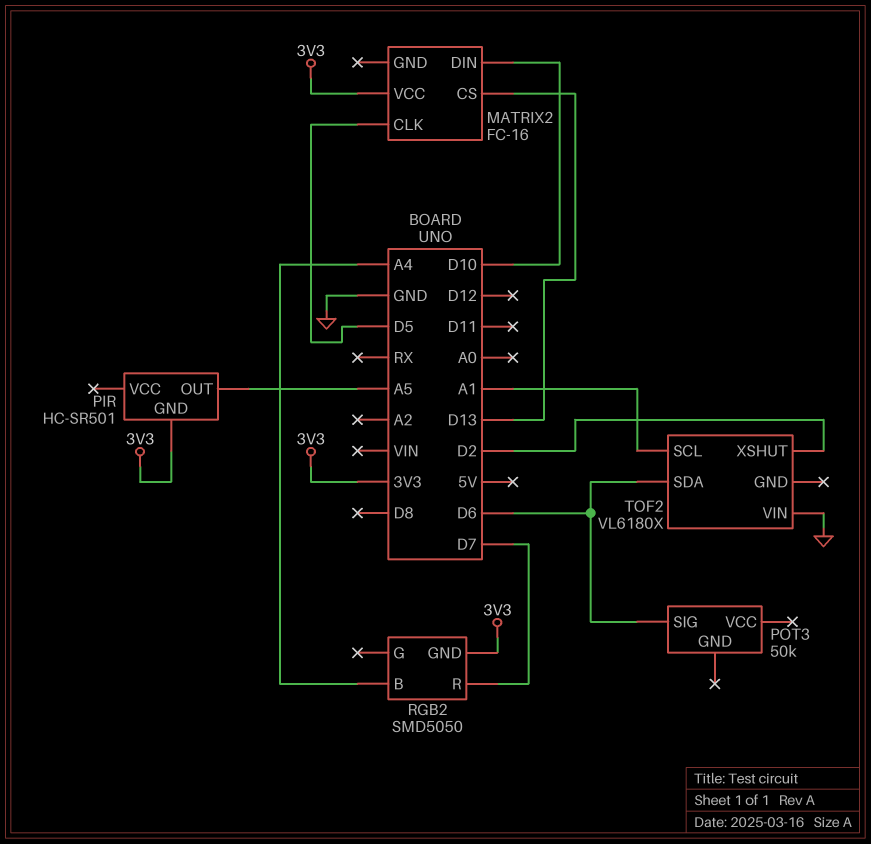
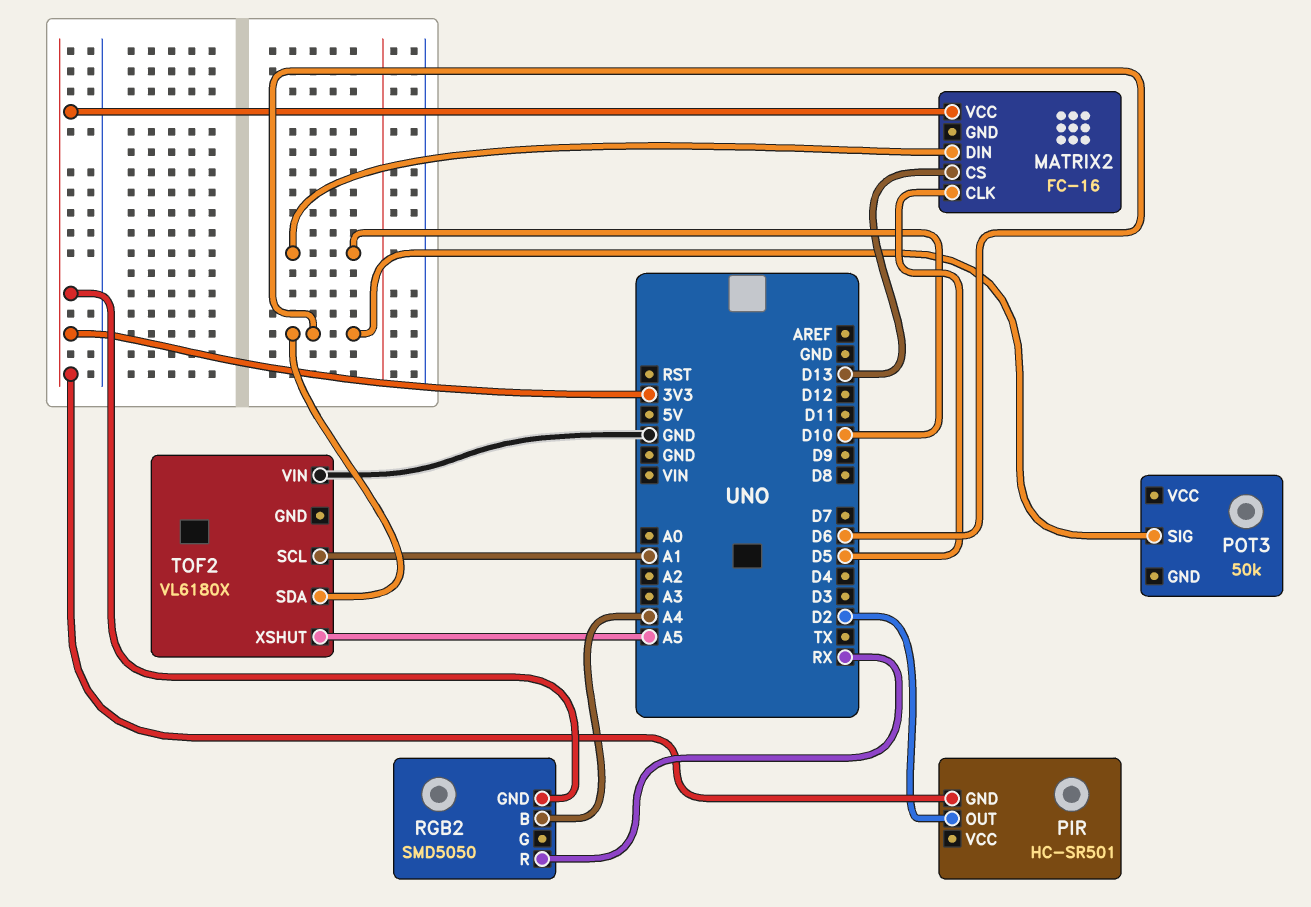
PIR pin OUT: A5 -> D2
RGB2 pin R: D7 -> RX
TOF2 pin XSHUT: D2 -> A5

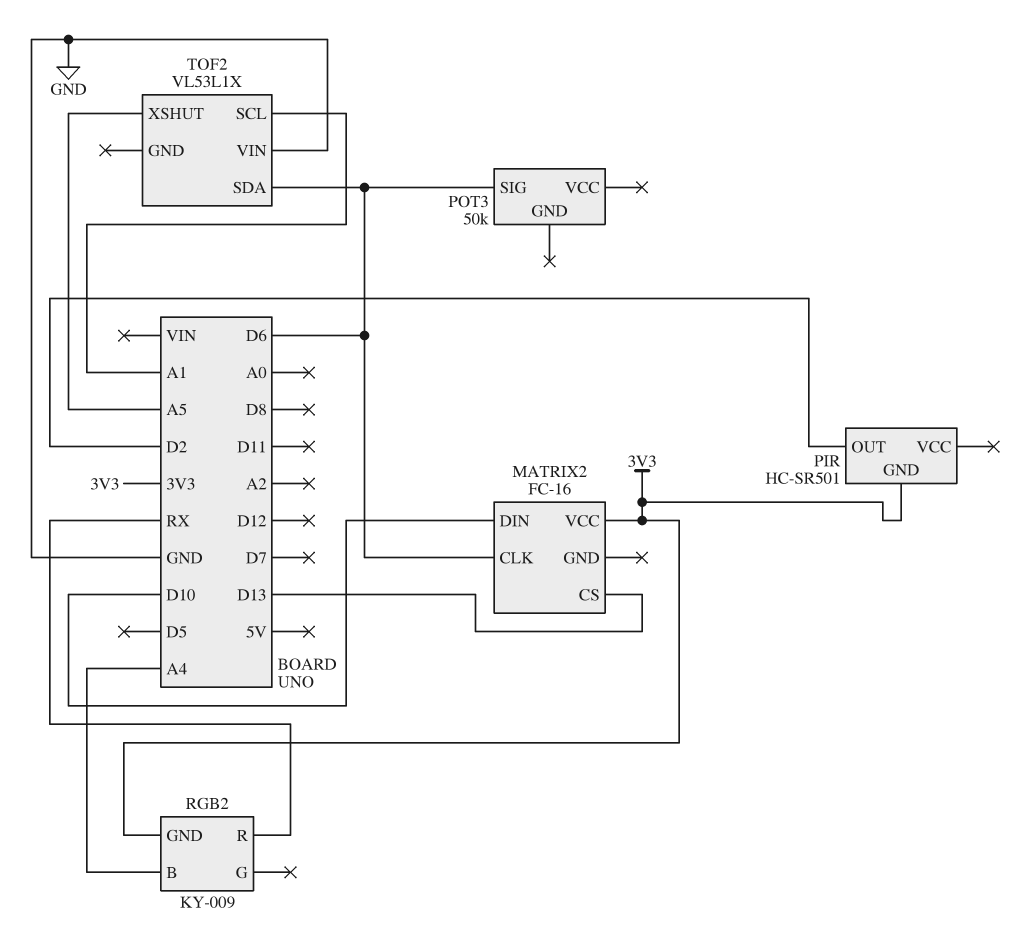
MATRIX2 pin CLK: D5 -> D6
RGB2: SMD5050 -> KY-009
TOF2: VL6180X -> VL53L1X

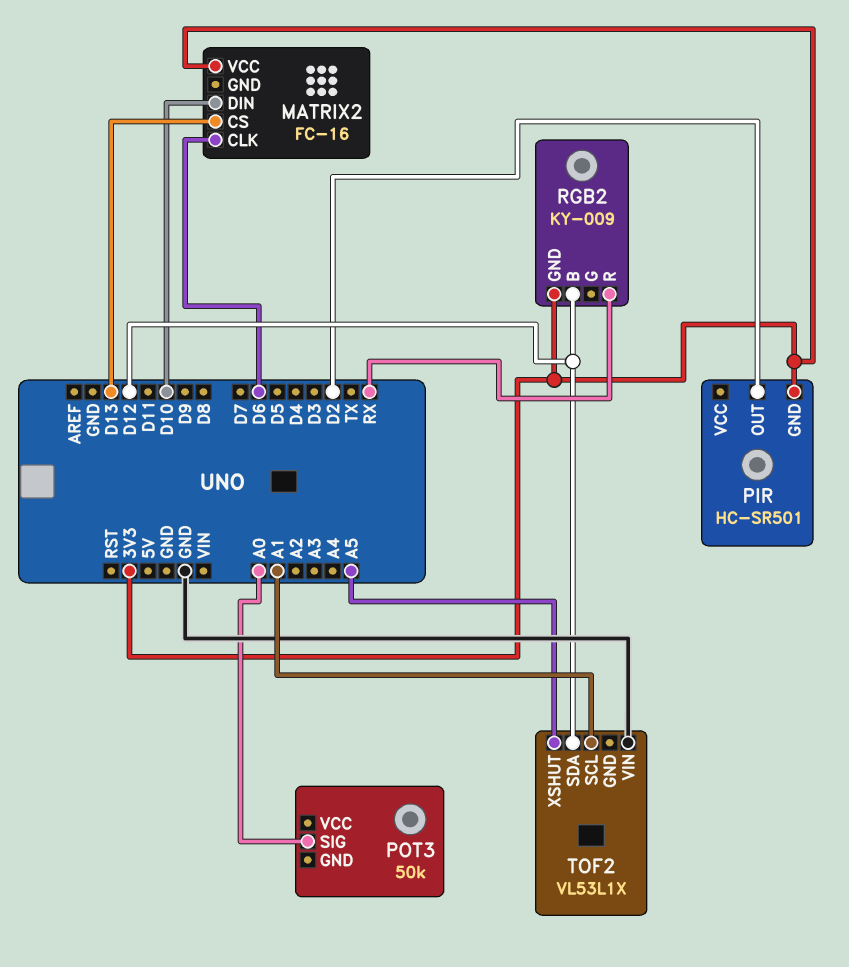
POT3 pin SIG: D6 -> A0
RGB2 pin B: A4 -> D12
TOF2 pin SDA: D6 -> D12

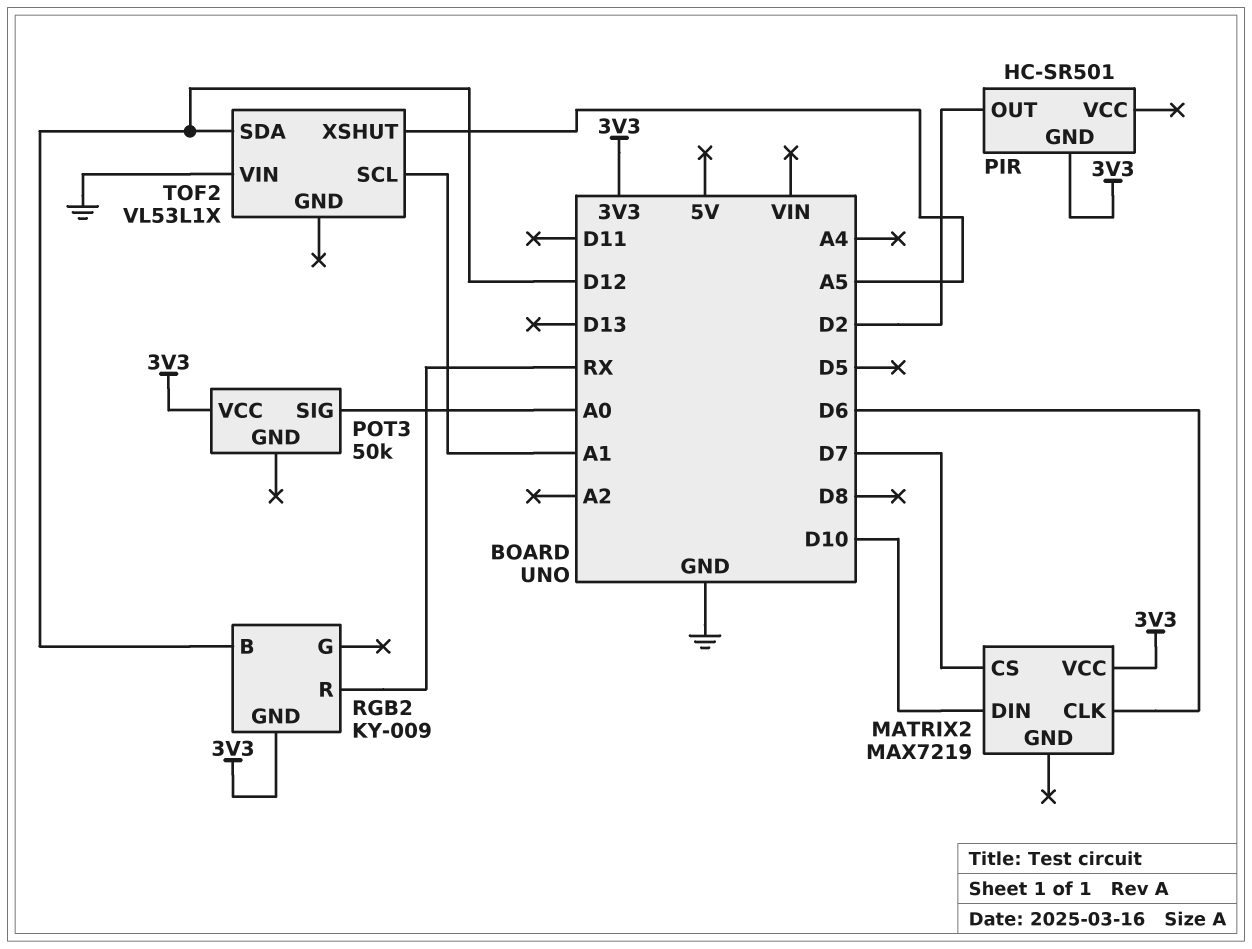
MATRIX2: FC-16 -> MAX7219
MATRIX2 pin CS: D13 -> D7
POT3 pin VCC: none -> 3V3

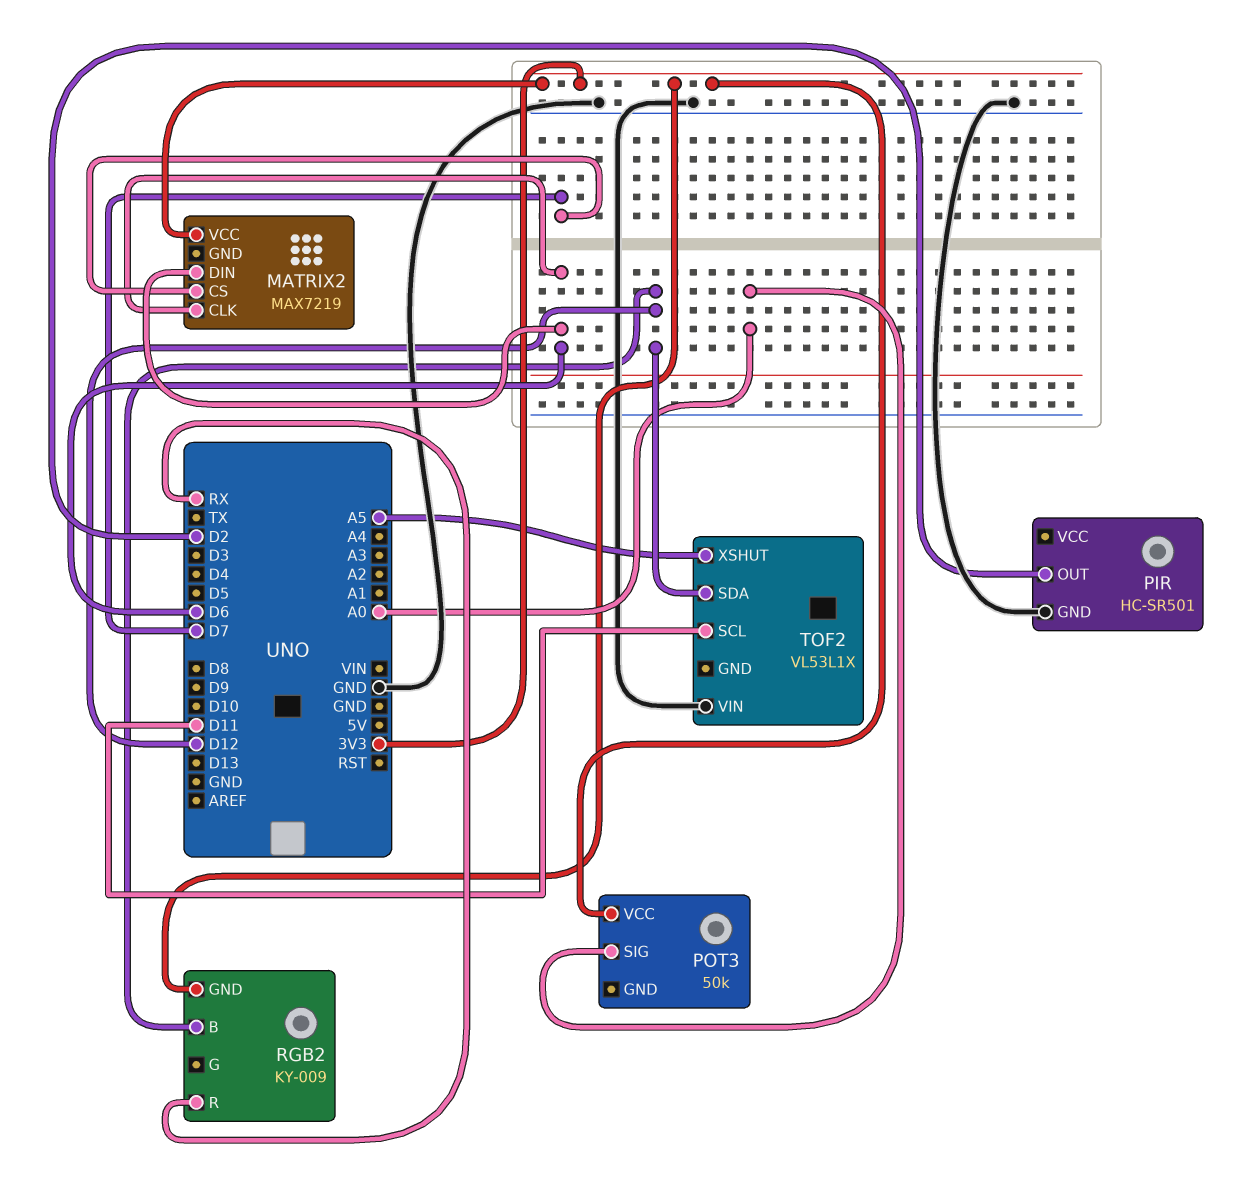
MATRIX2 pin DIN: D10 -> D6
PIR pin GND: 3V3 -> GND
TOF2 pin SCL: A1 -> D11

